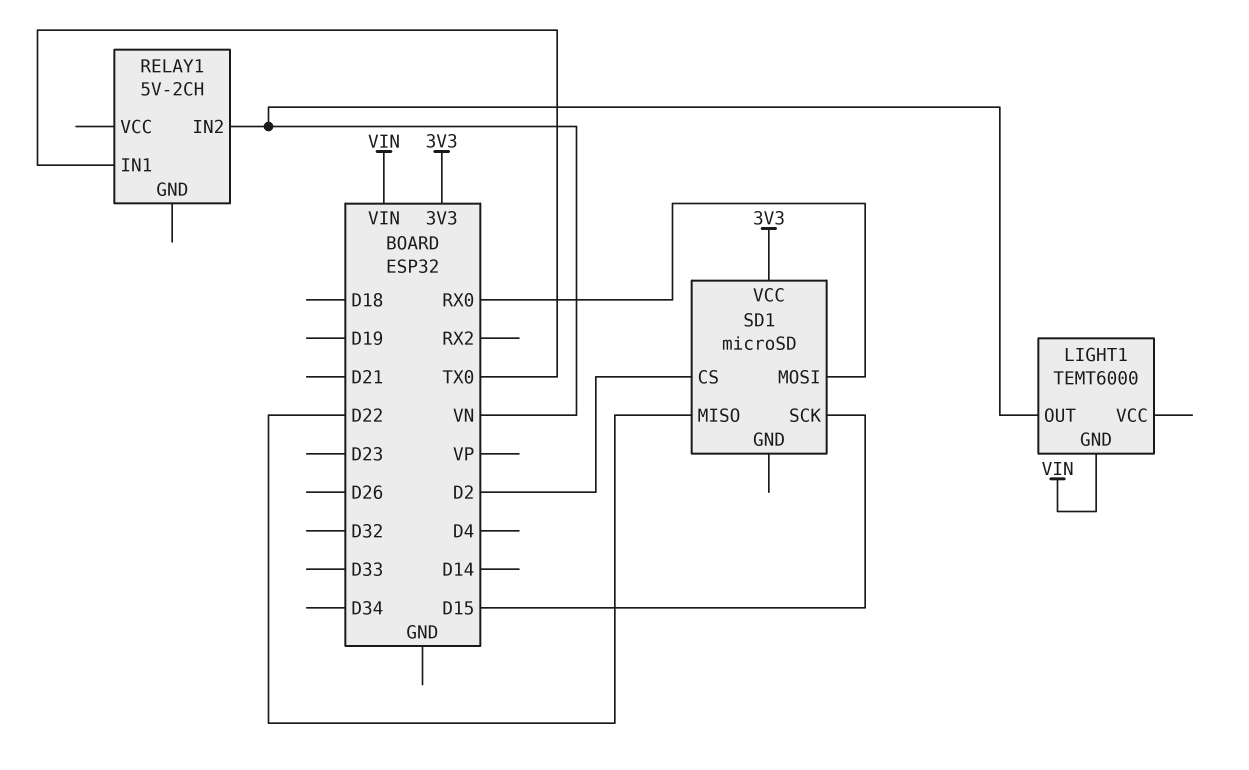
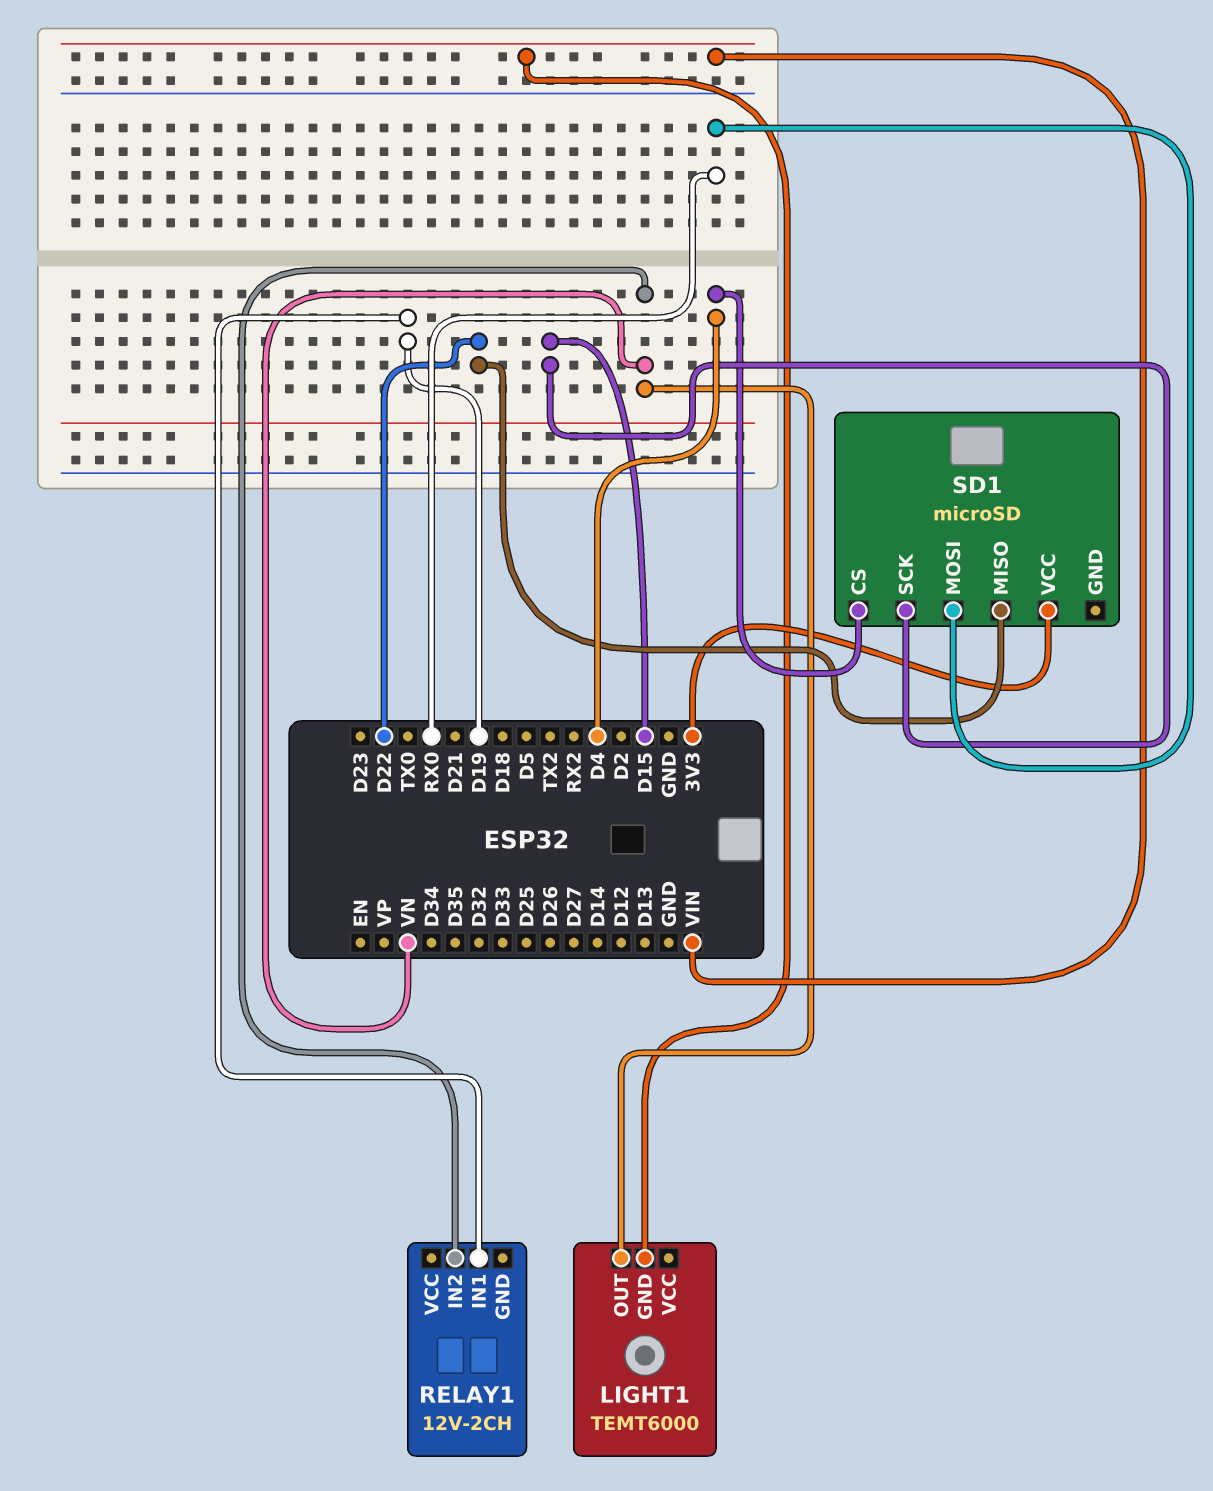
RELAY1: 5V-2CH -> 12V-2CH
RELAY1 pin IN1: TX0 -> D19
SD1 pin CS: D2 -> D4

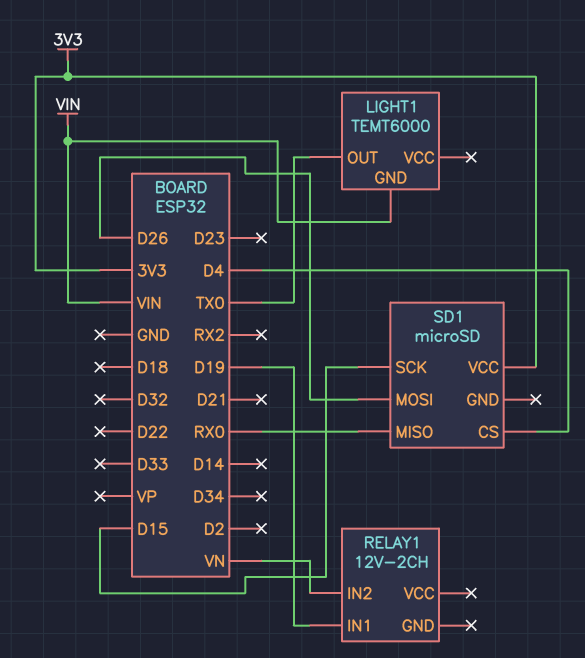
LIGHT1 pin OUT: VN -> TX0
SD1 pin MISO: D22 -> RX0
SD1 pin MOSI: RX0 -> D26

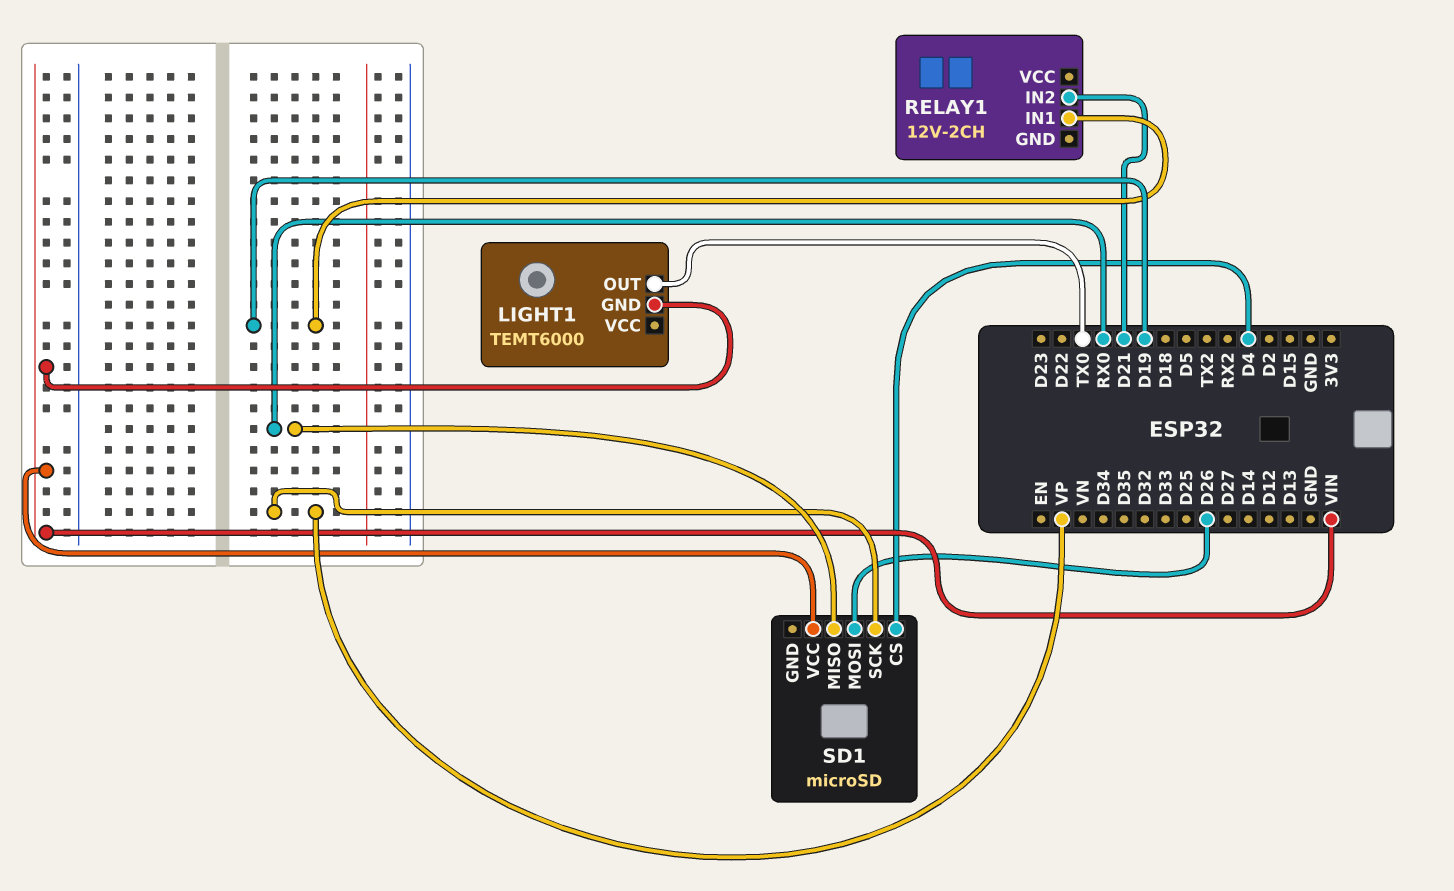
RELAY1 pin IN2: VN -> D21
SD1 pin SCK: D15 -> VP
SD1 pin VCC: 3V3 -> VIN

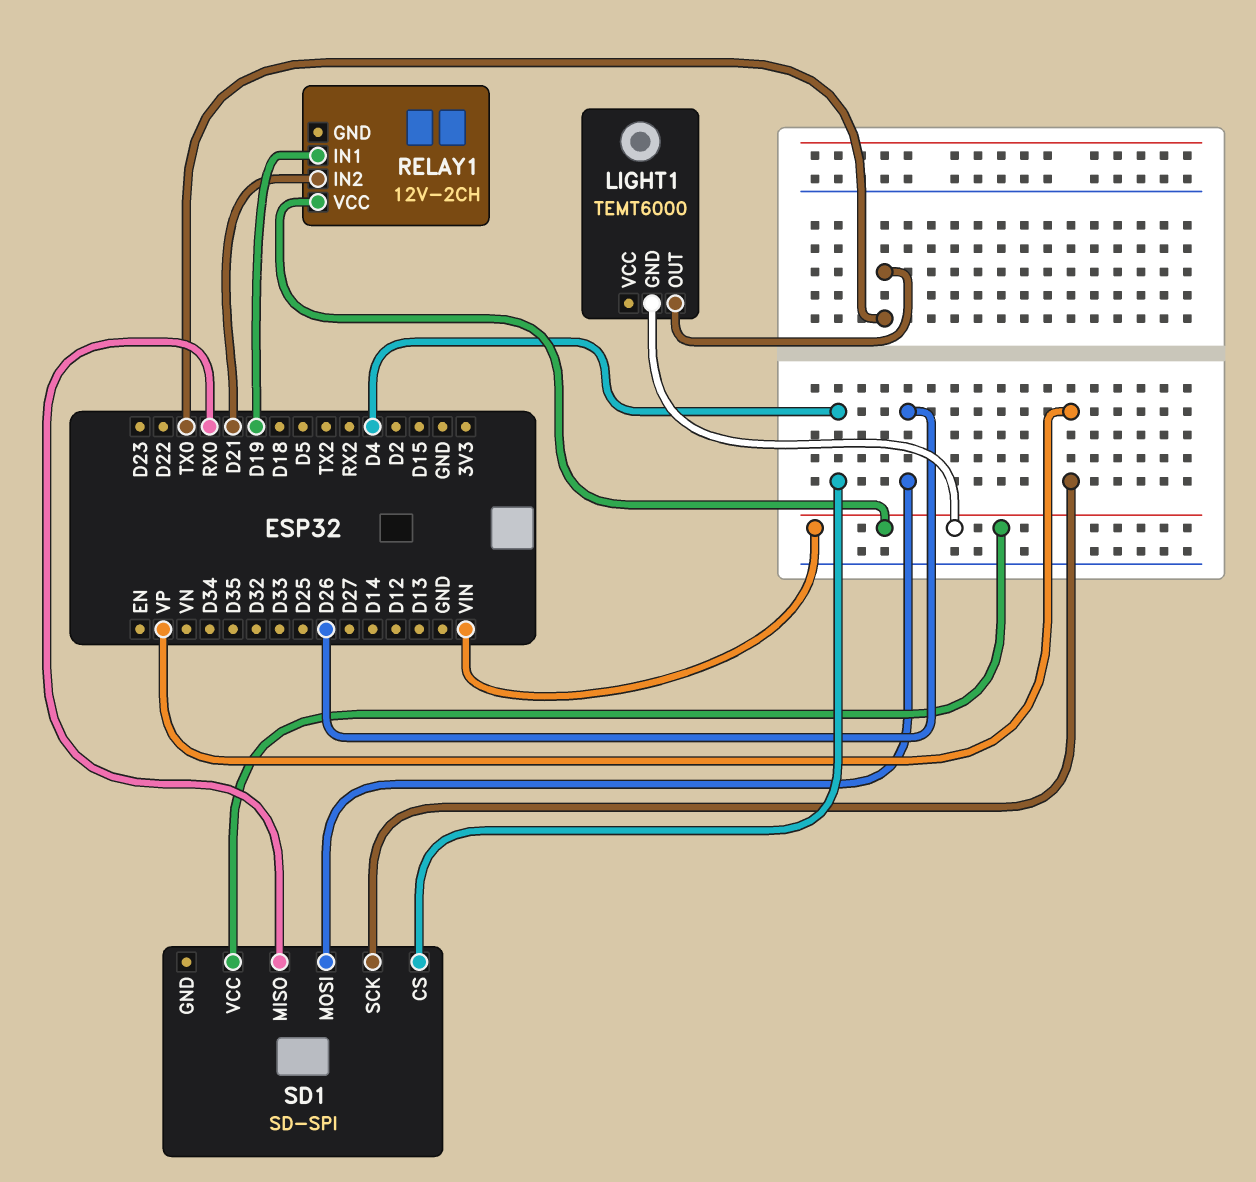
RELAY1 pin VCC: none -> VIN
SD1: microSD -> SD-SPI

